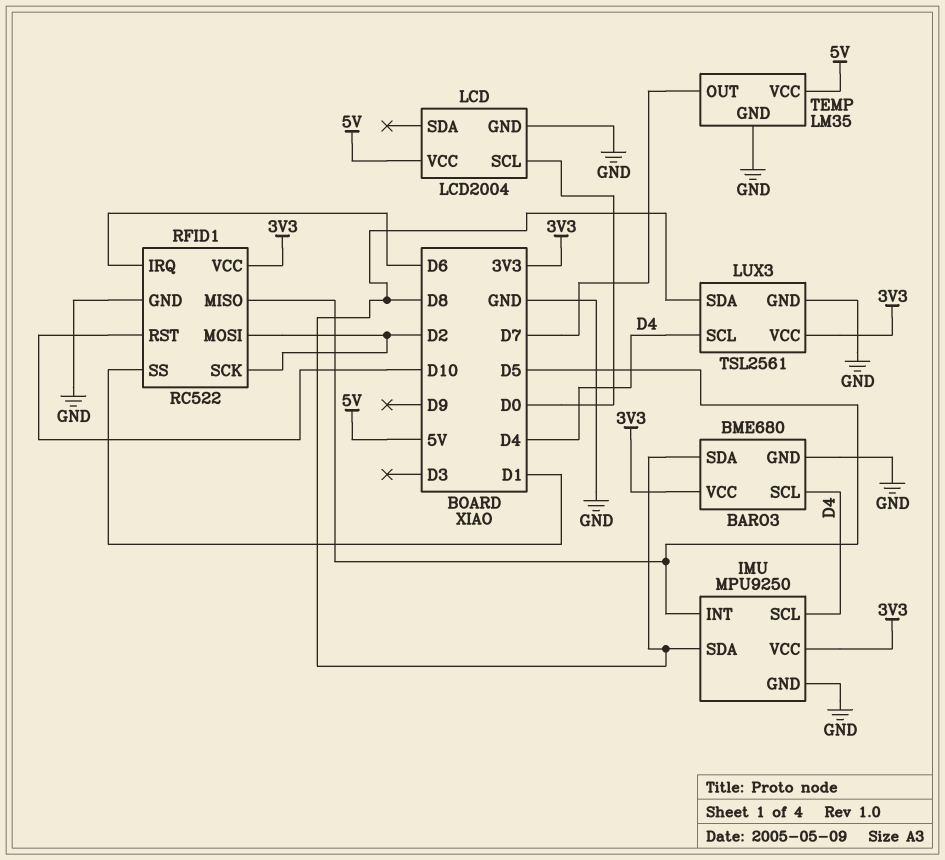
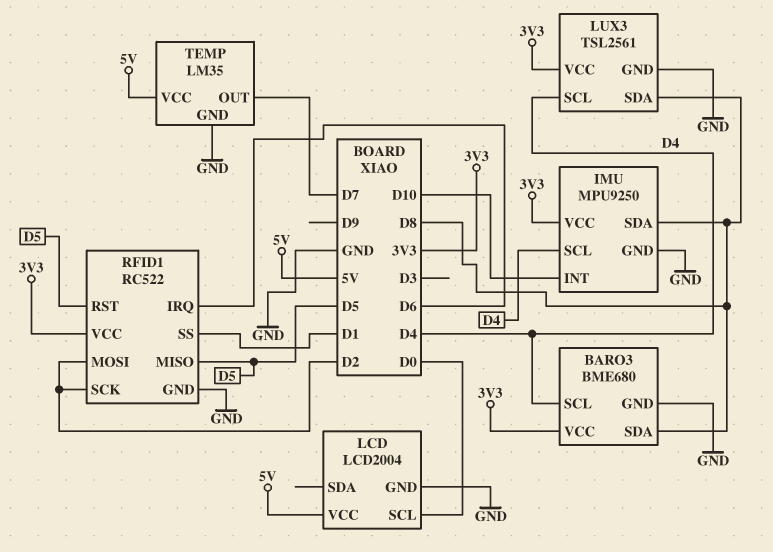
IMU pin INT: D5 -> D10
RFID1 pin RST: D10 -> D5

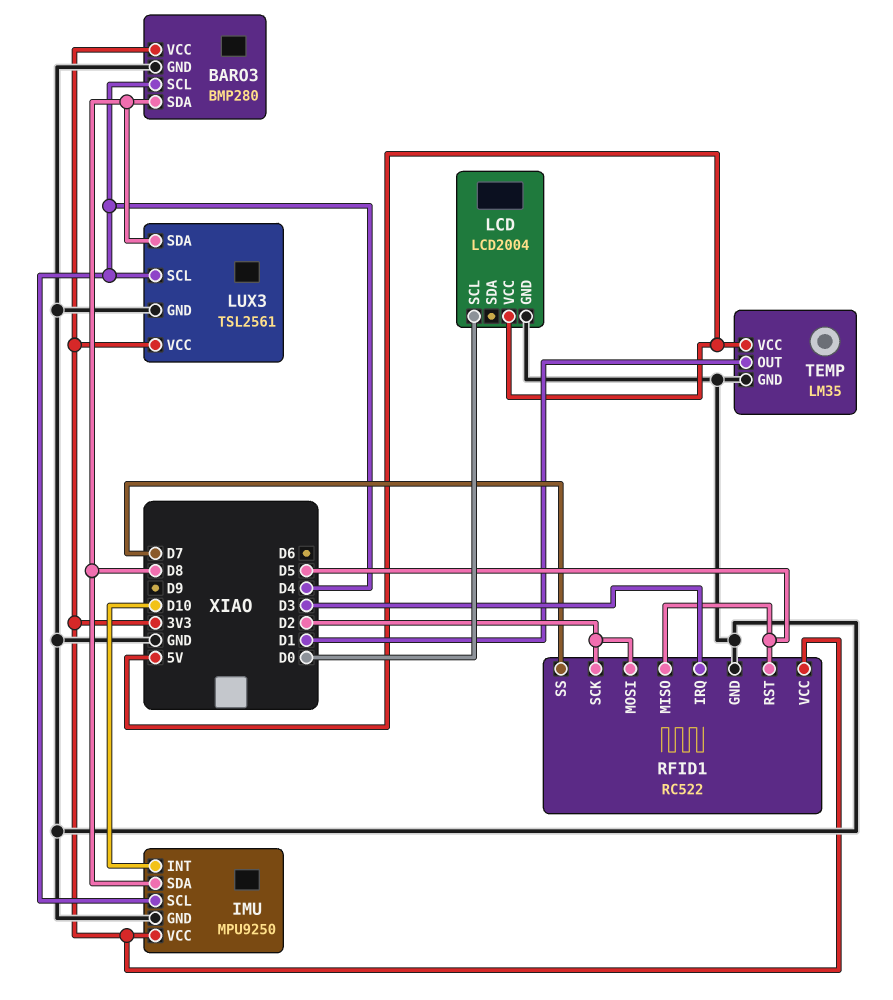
BARO3: BME680 -> BMP280
RFID1 pin IRQ: D6 -> D3
RFID1 pin SS: D1 -> D7
TEMP pin OUT: D7 -> D1

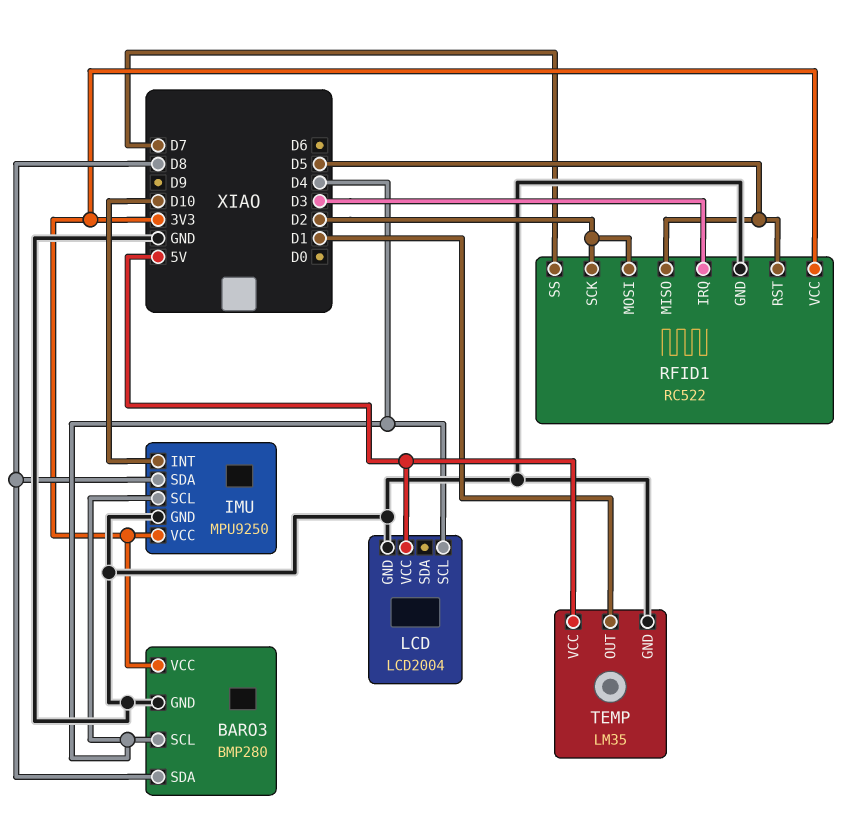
LCD pin SCL: D0 -> D4
LUX3: TSL2561 -> none
LUX3 pin GND: GND -> none
LUX3 pin SCL: D4 -> none
LUX3 pin SDA: D8 -> none
LUX3 pin VCC: 3V3 -> none

